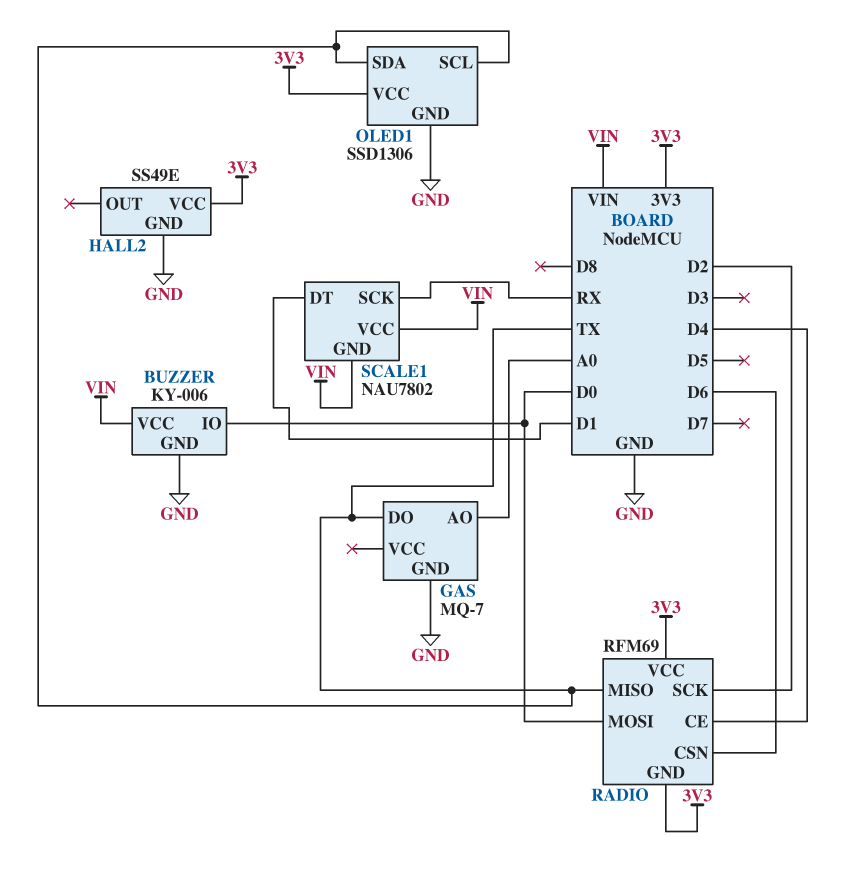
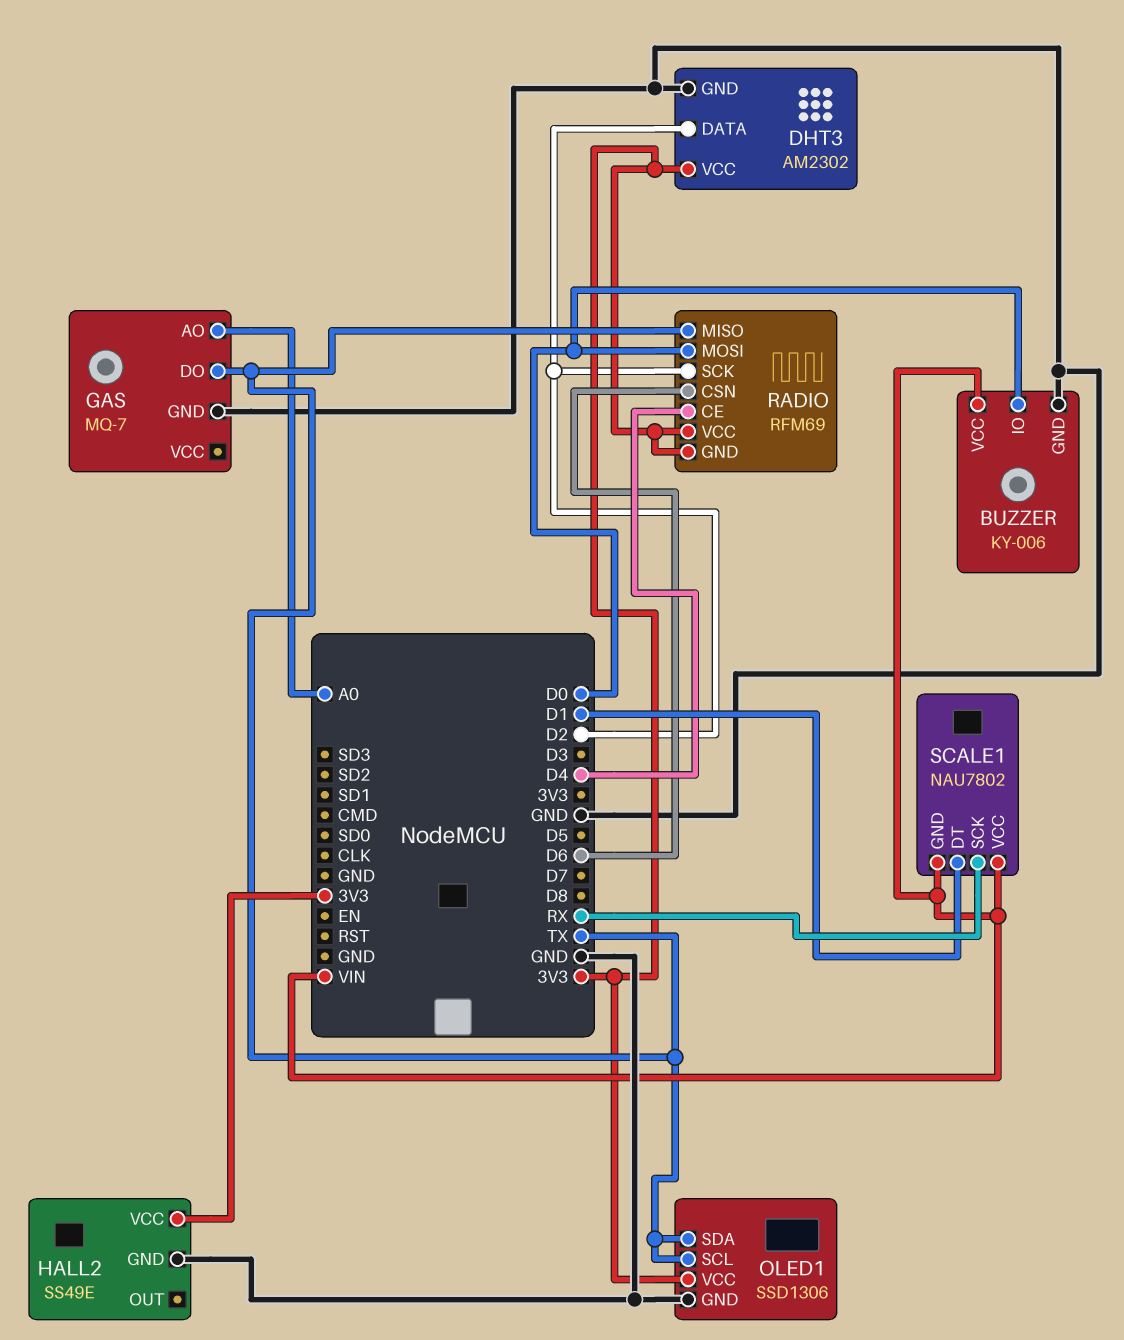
DHT3: none -> AM2302
DHT3 pin DATA: none -> D2
DHT3 pin GND: none -> GND
DHT3 pin VCC: none -> 3V3

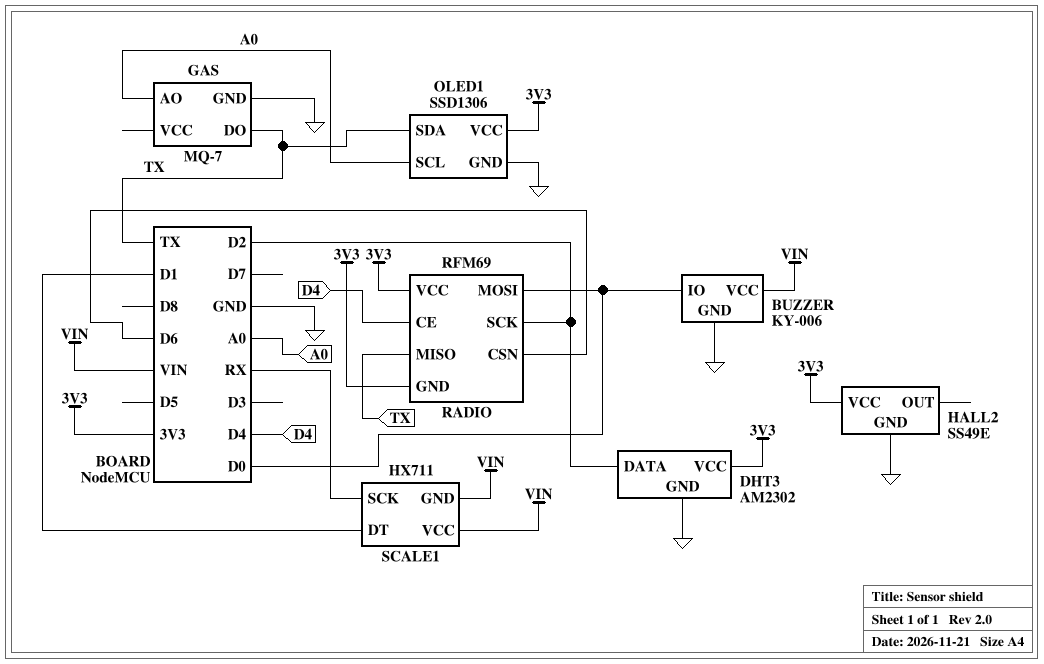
OLED1 pin SCL: TX -> A0
SCALE1: NAU7802 -> HX711

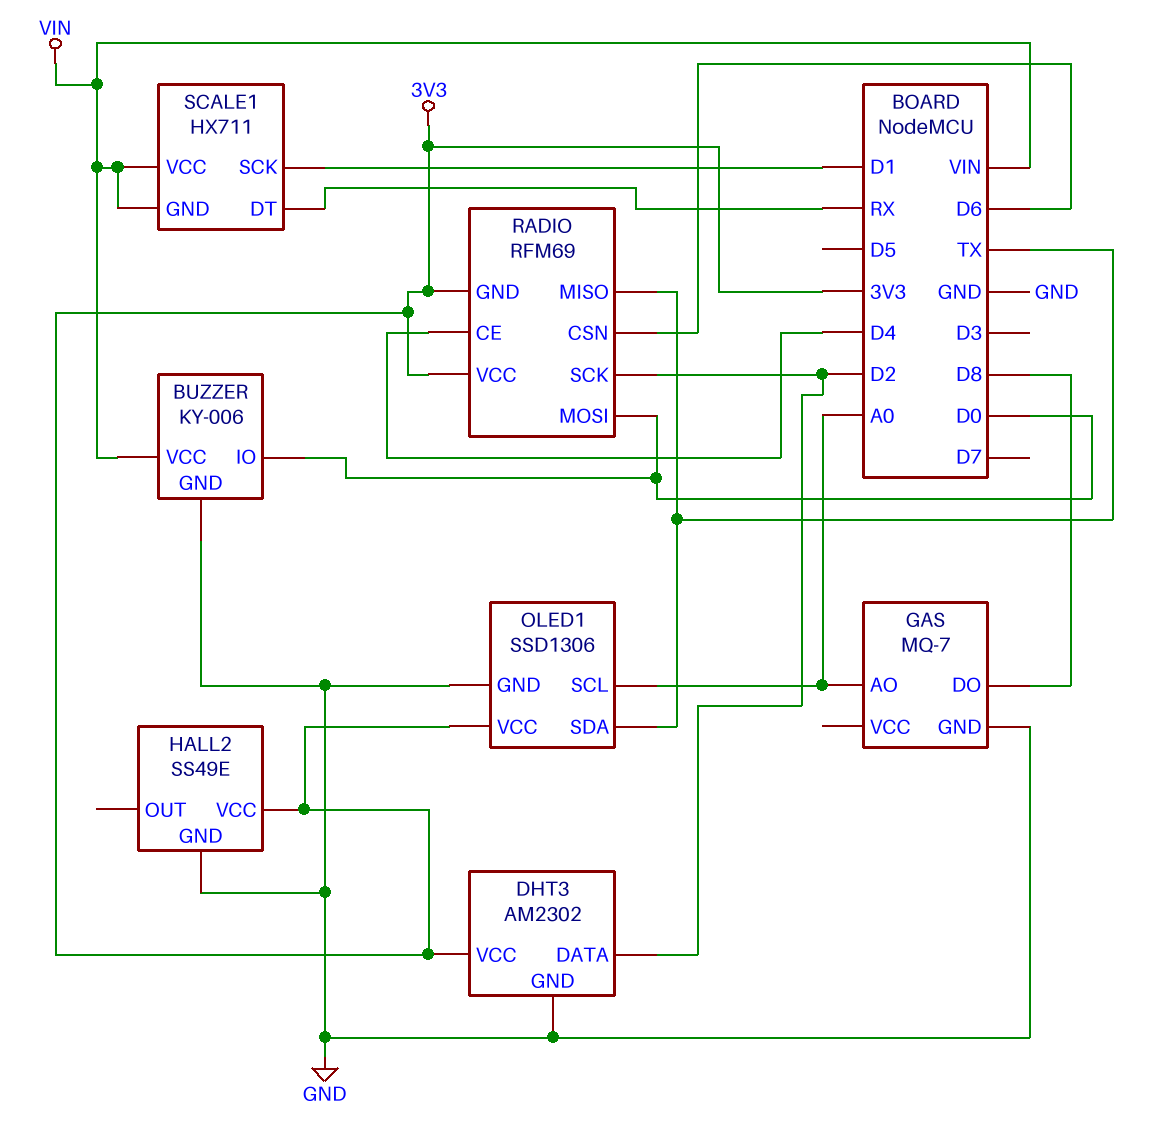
GAS pin DO: TX -> D8
SCALE1 pin DT: D1 -> RX
SCALE1 pin SCK: RX -> D1

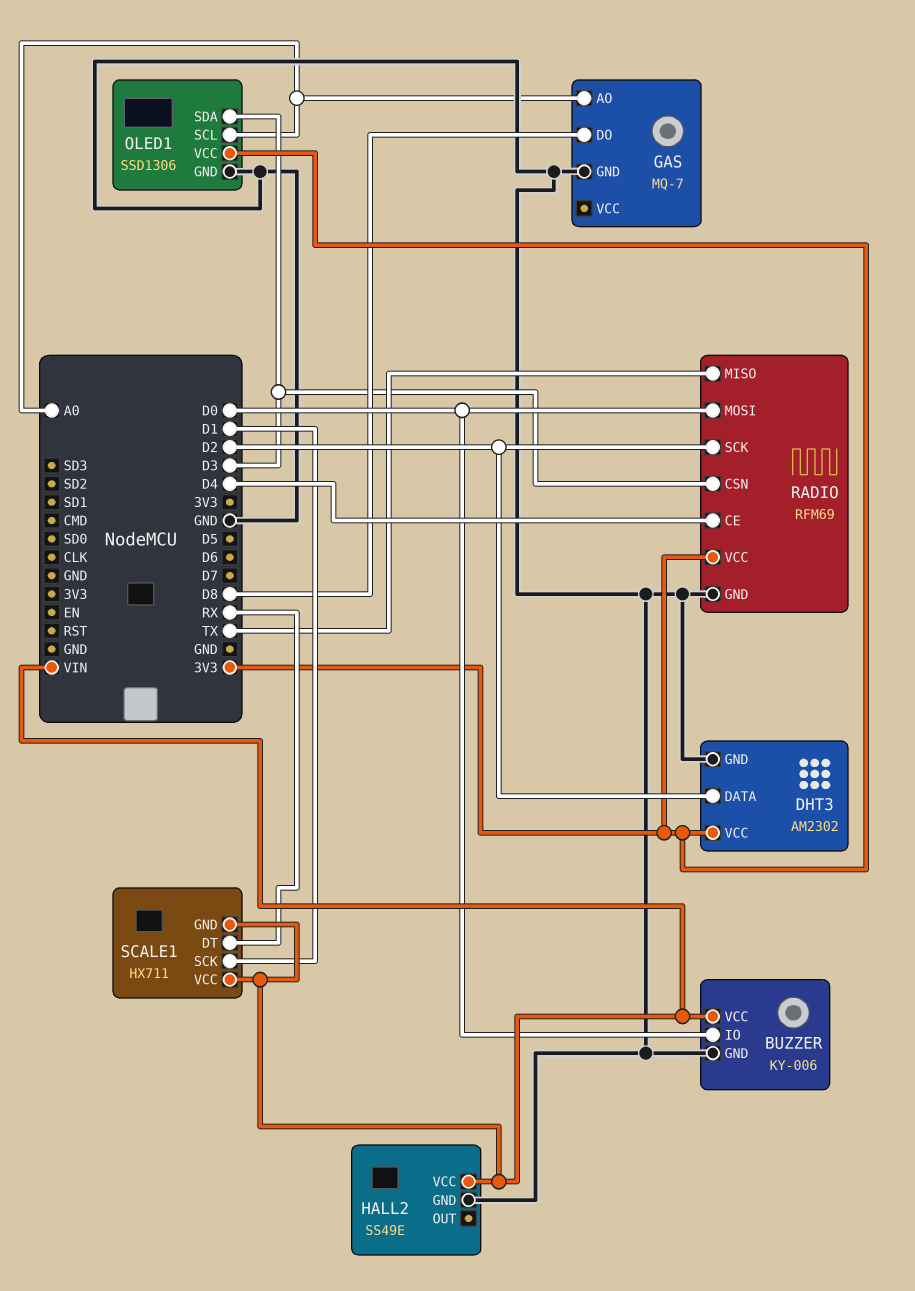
HALL2 pin VCC: 3V3 -> VIN
OLED1 pin SDA: TX -> D3
RADIO pin CSN: D6 -> D3
RADIO pin GND: 3V3 -> GND

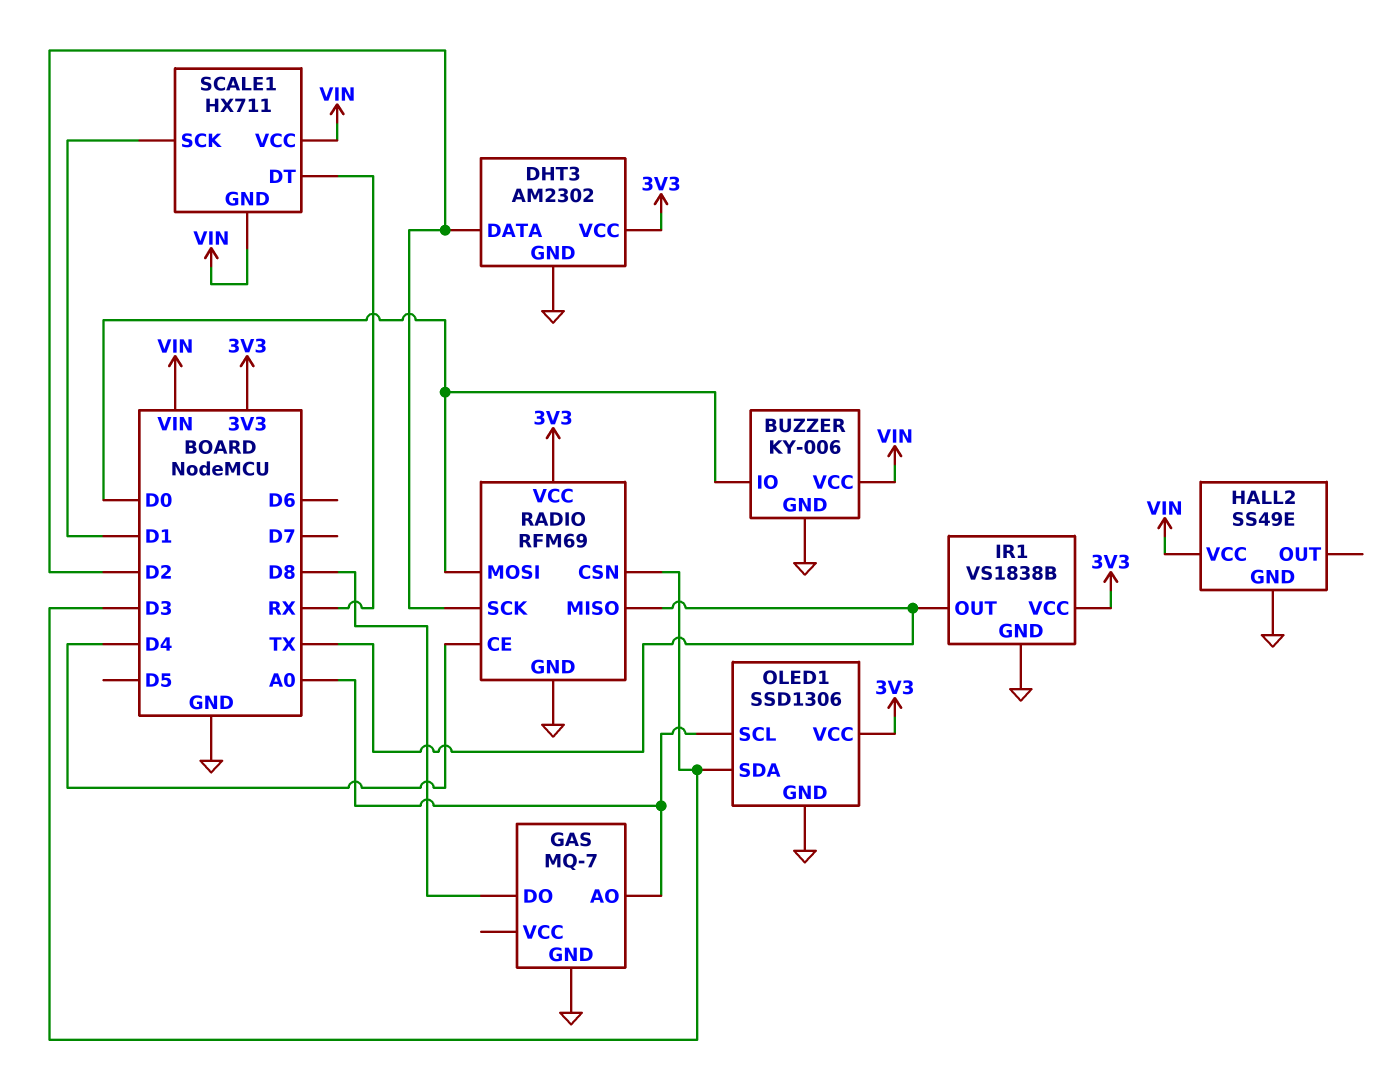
IR1: none -> VS1838B
IR1 pin GND: none -> GND
IR1 pin OUT: none -> TX
IR1 pin VCC: none -> 3V3

